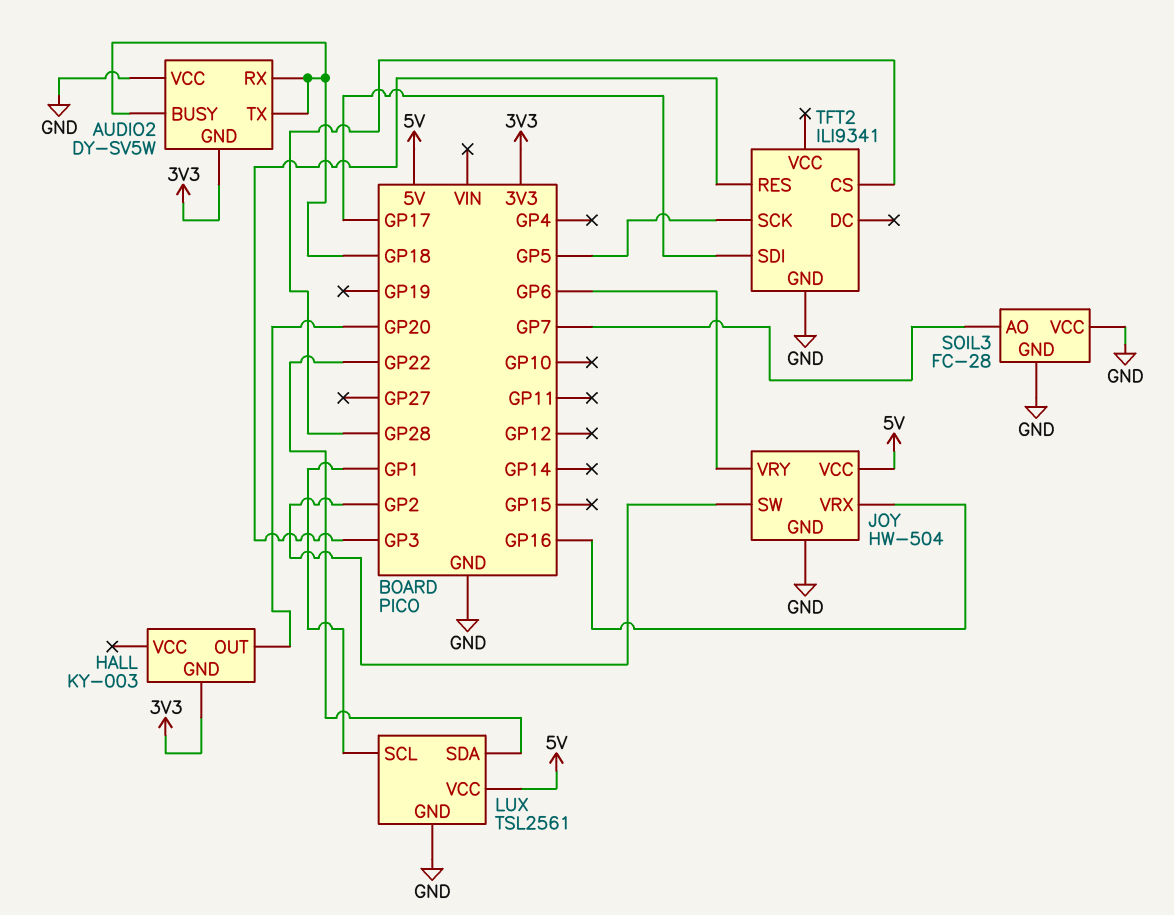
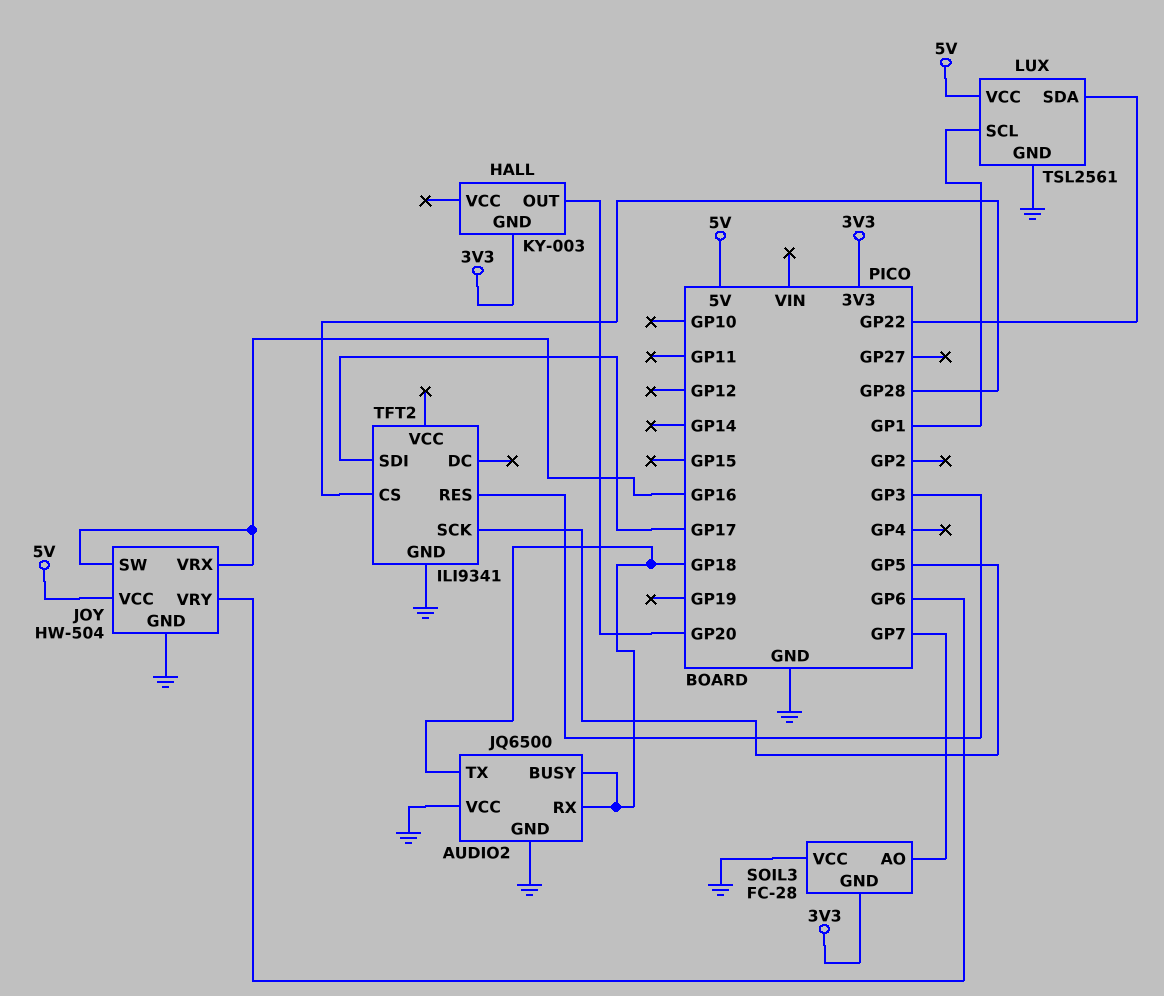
AUDIO2: DY-SV5W -> JQ6500
AUDIO2 pin GND: 3V3 -> GND
JOY pin SW: GP2 -> GP16
SOIL3 pin GND: GND -> 3V3

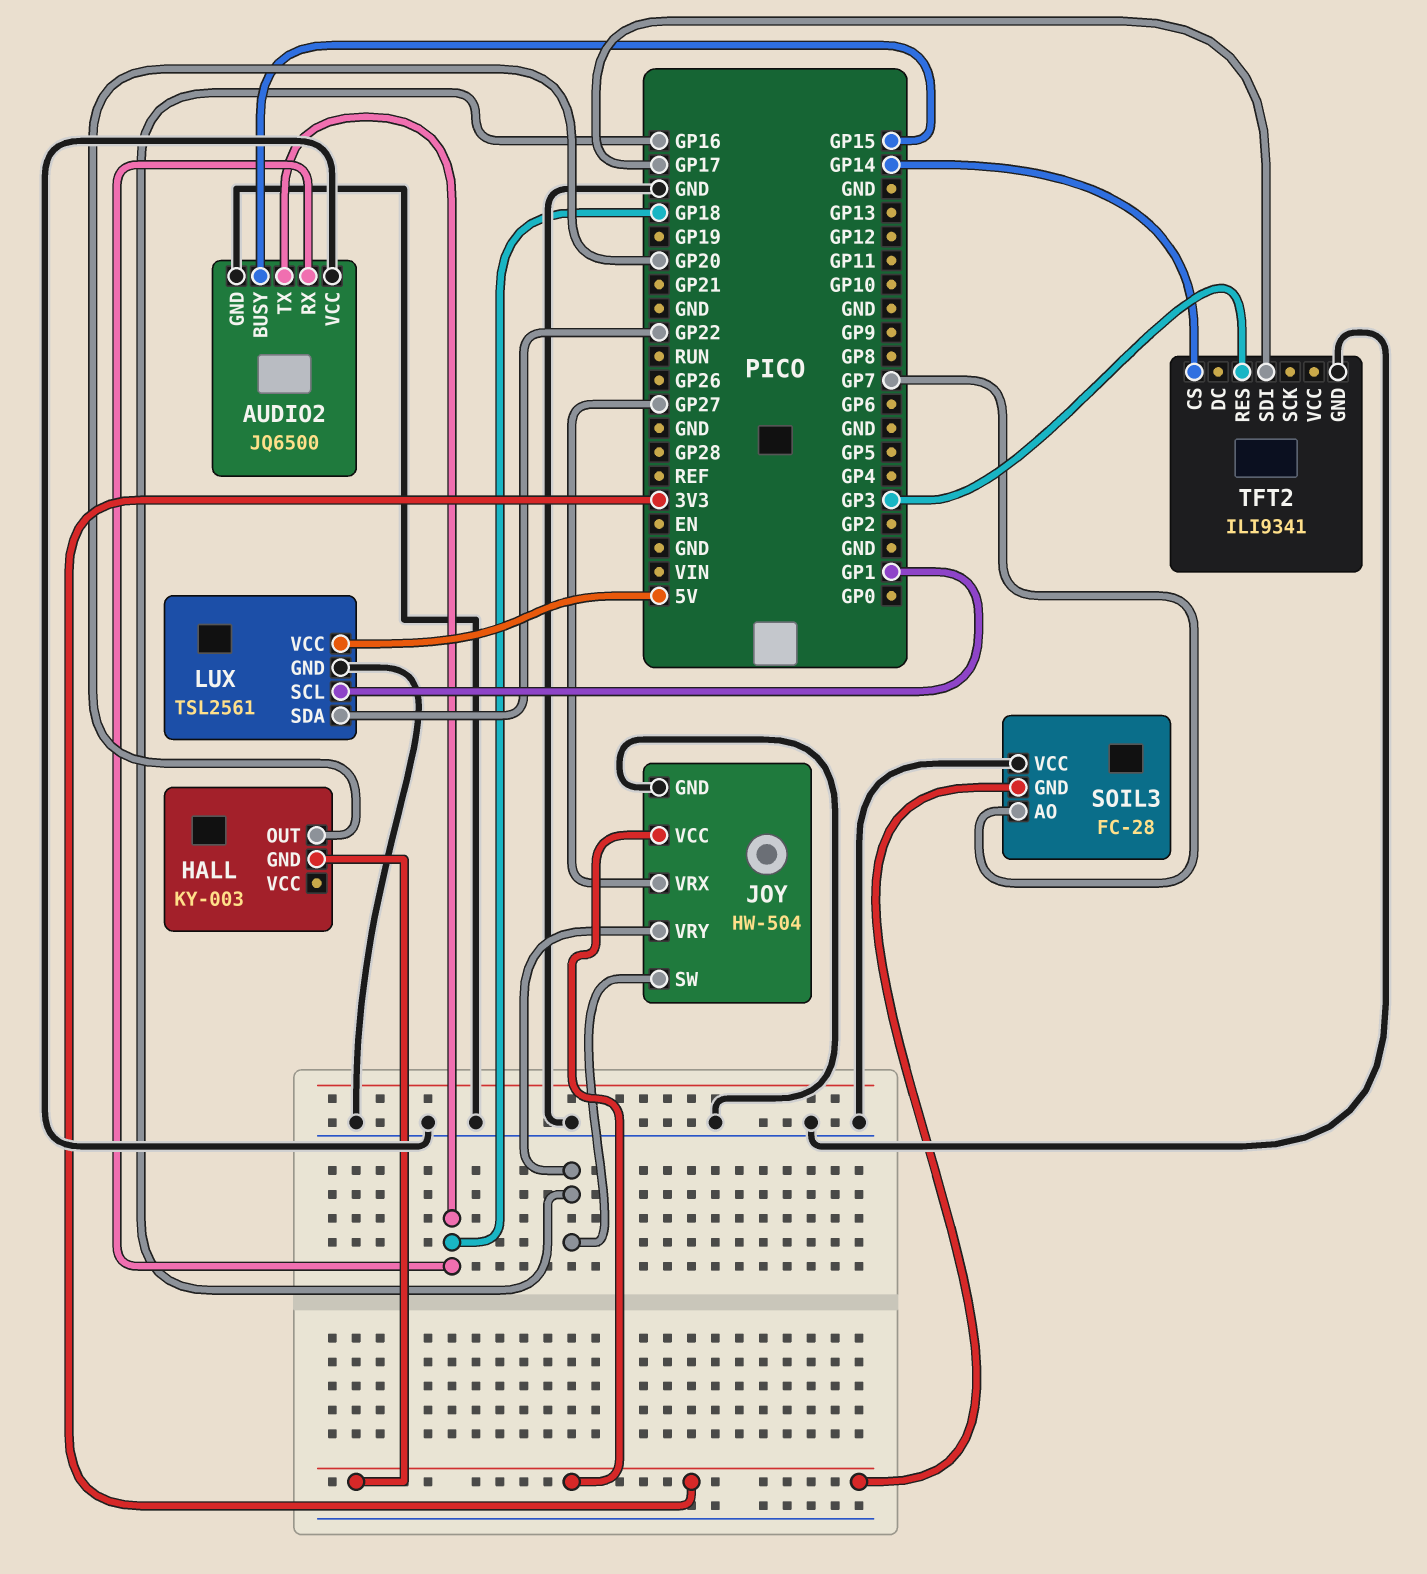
AUDIO2 pin BUSY: GP18 -> GP15
JOY pin VCC: 5V -> 3V3
JOY pin VRX: GP16 -> GP27
JOY pin VRY: GP6 -> GP16
TFT2 pin CS: GP28 -> GP14
TFT2 pin SCK: GP5 -> none

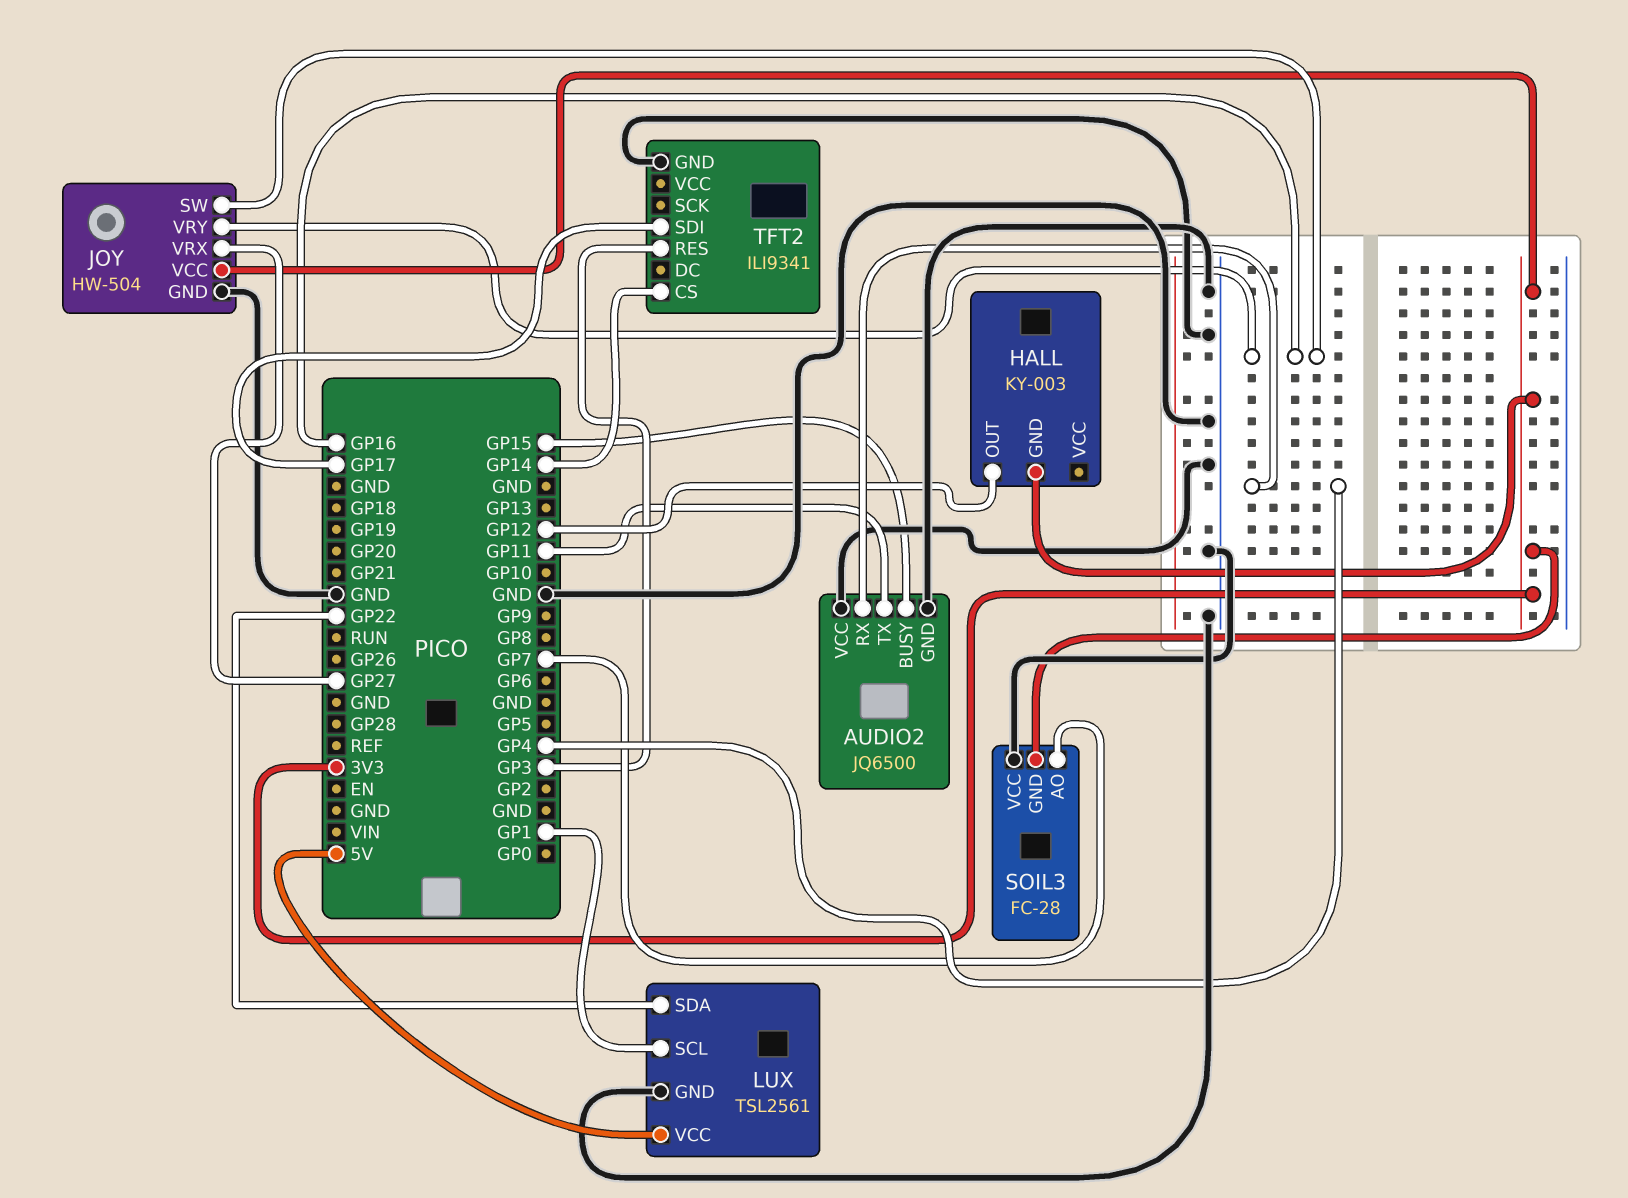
AUDIO2 pin RX: GP18 -> GP4
AUDIO2 pin TX: GP18 -> GP11
HALL pin OUT: GP20 -> GP12

